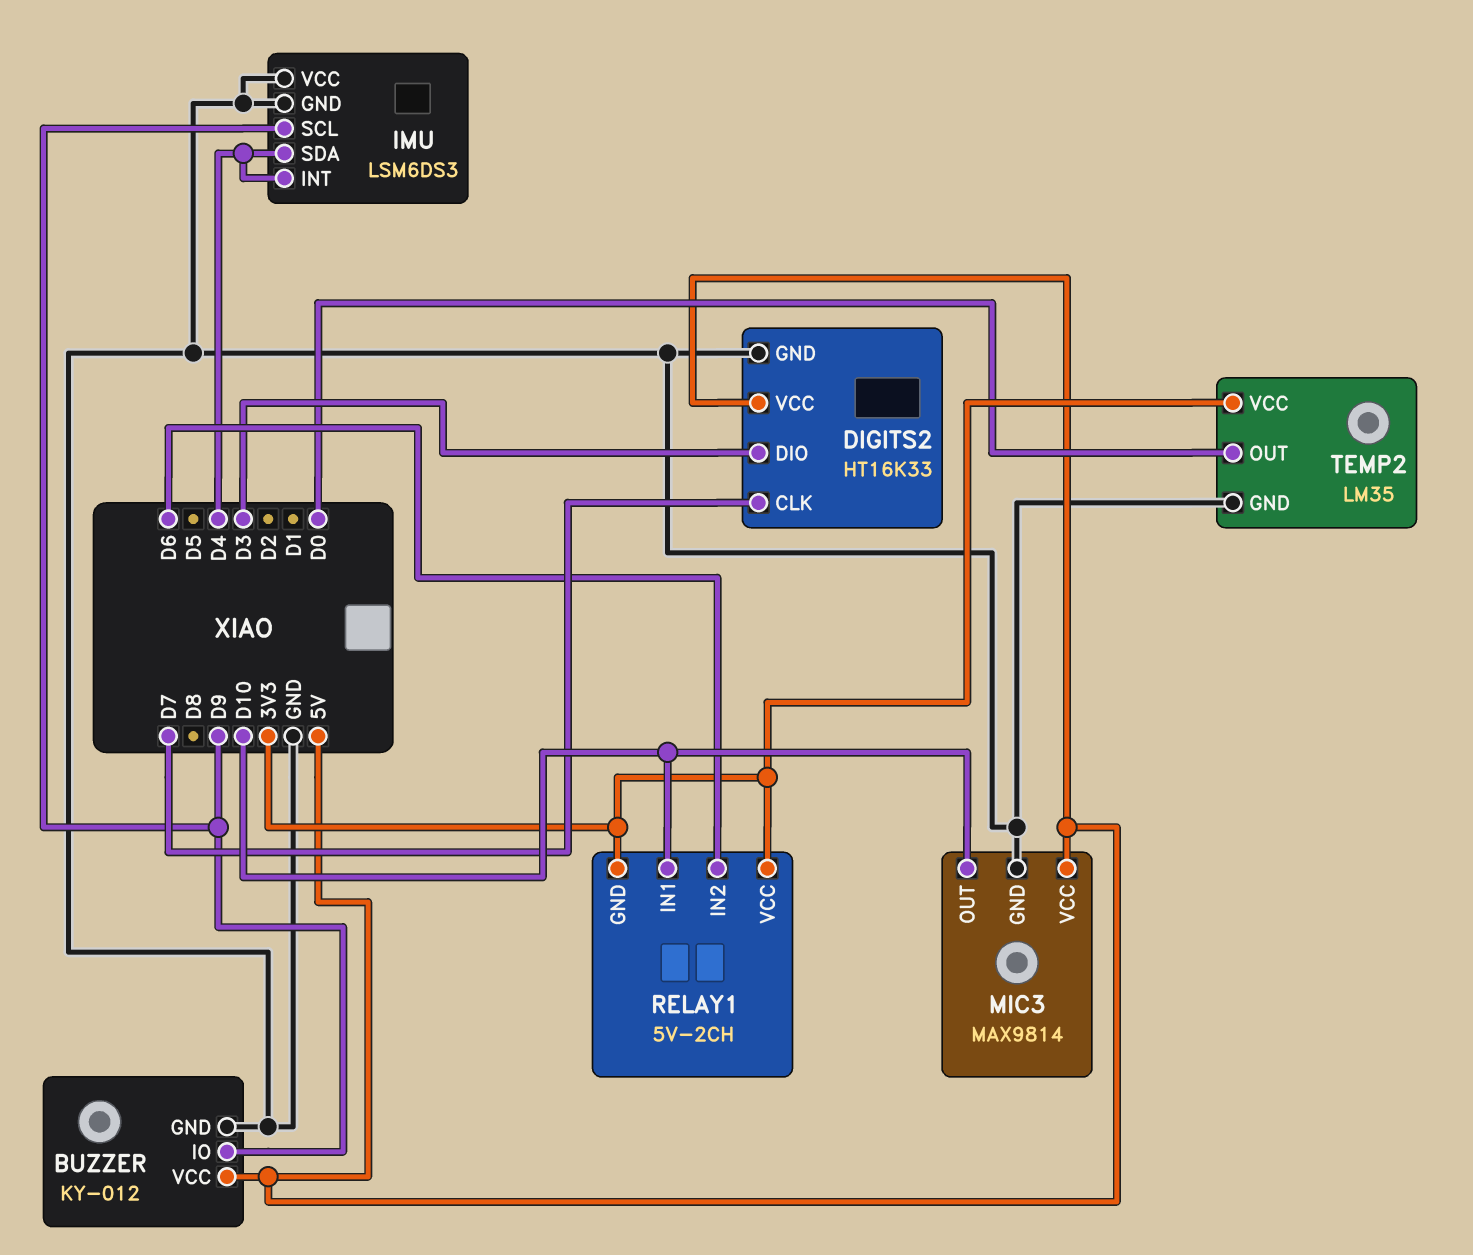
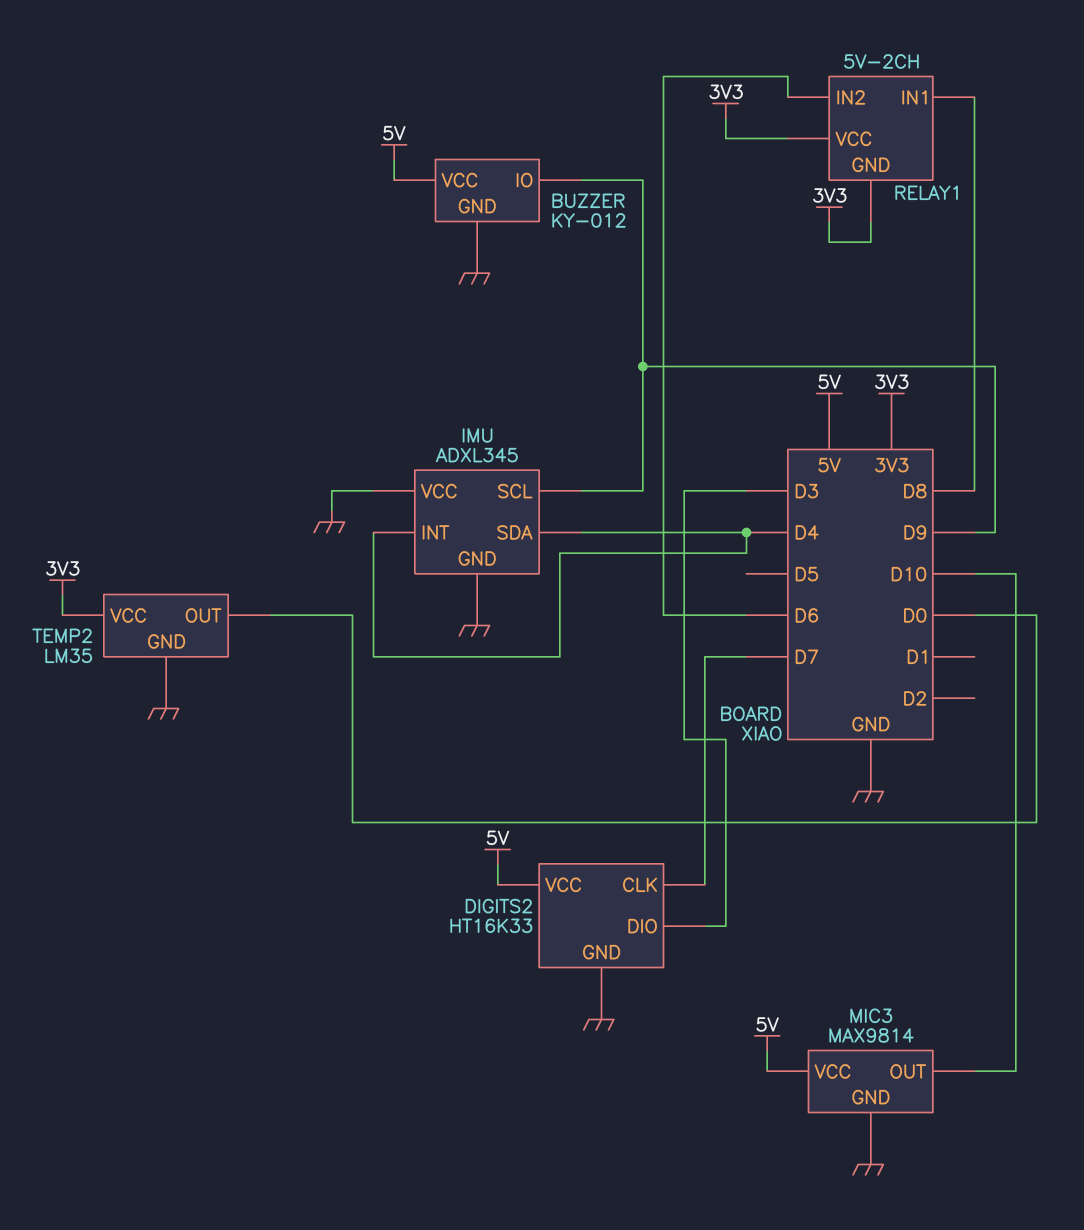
IMU: LSM6DS3 -> ADXL345
RELAY1 pin IN1: D10 -> D8

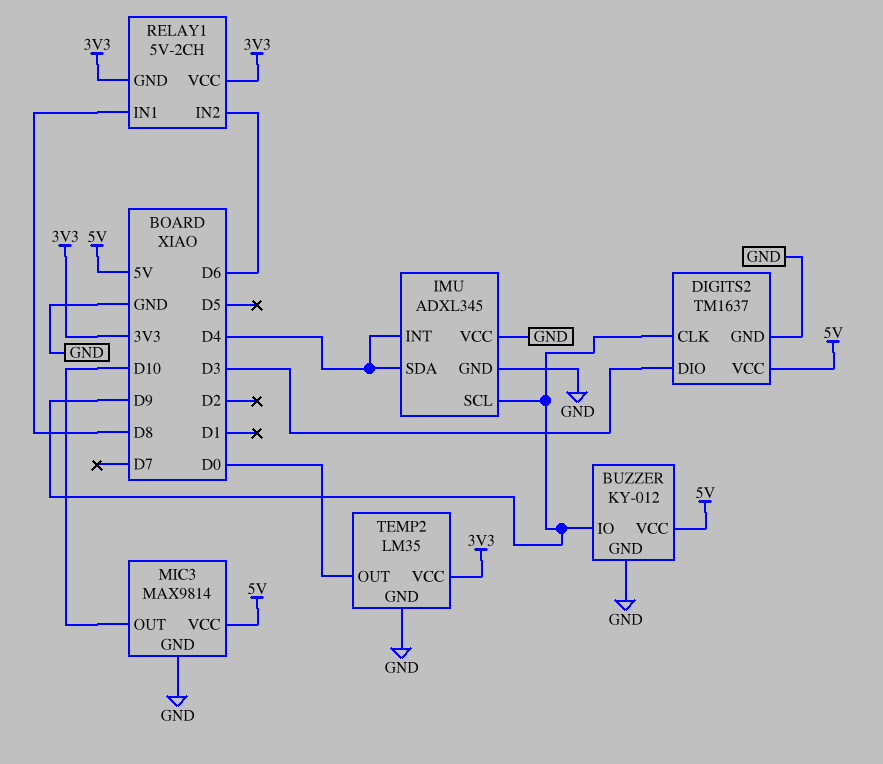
DIGITS2: HT16K33 -> TM1637
DIGITS2 pin CLK: D7 -> D9

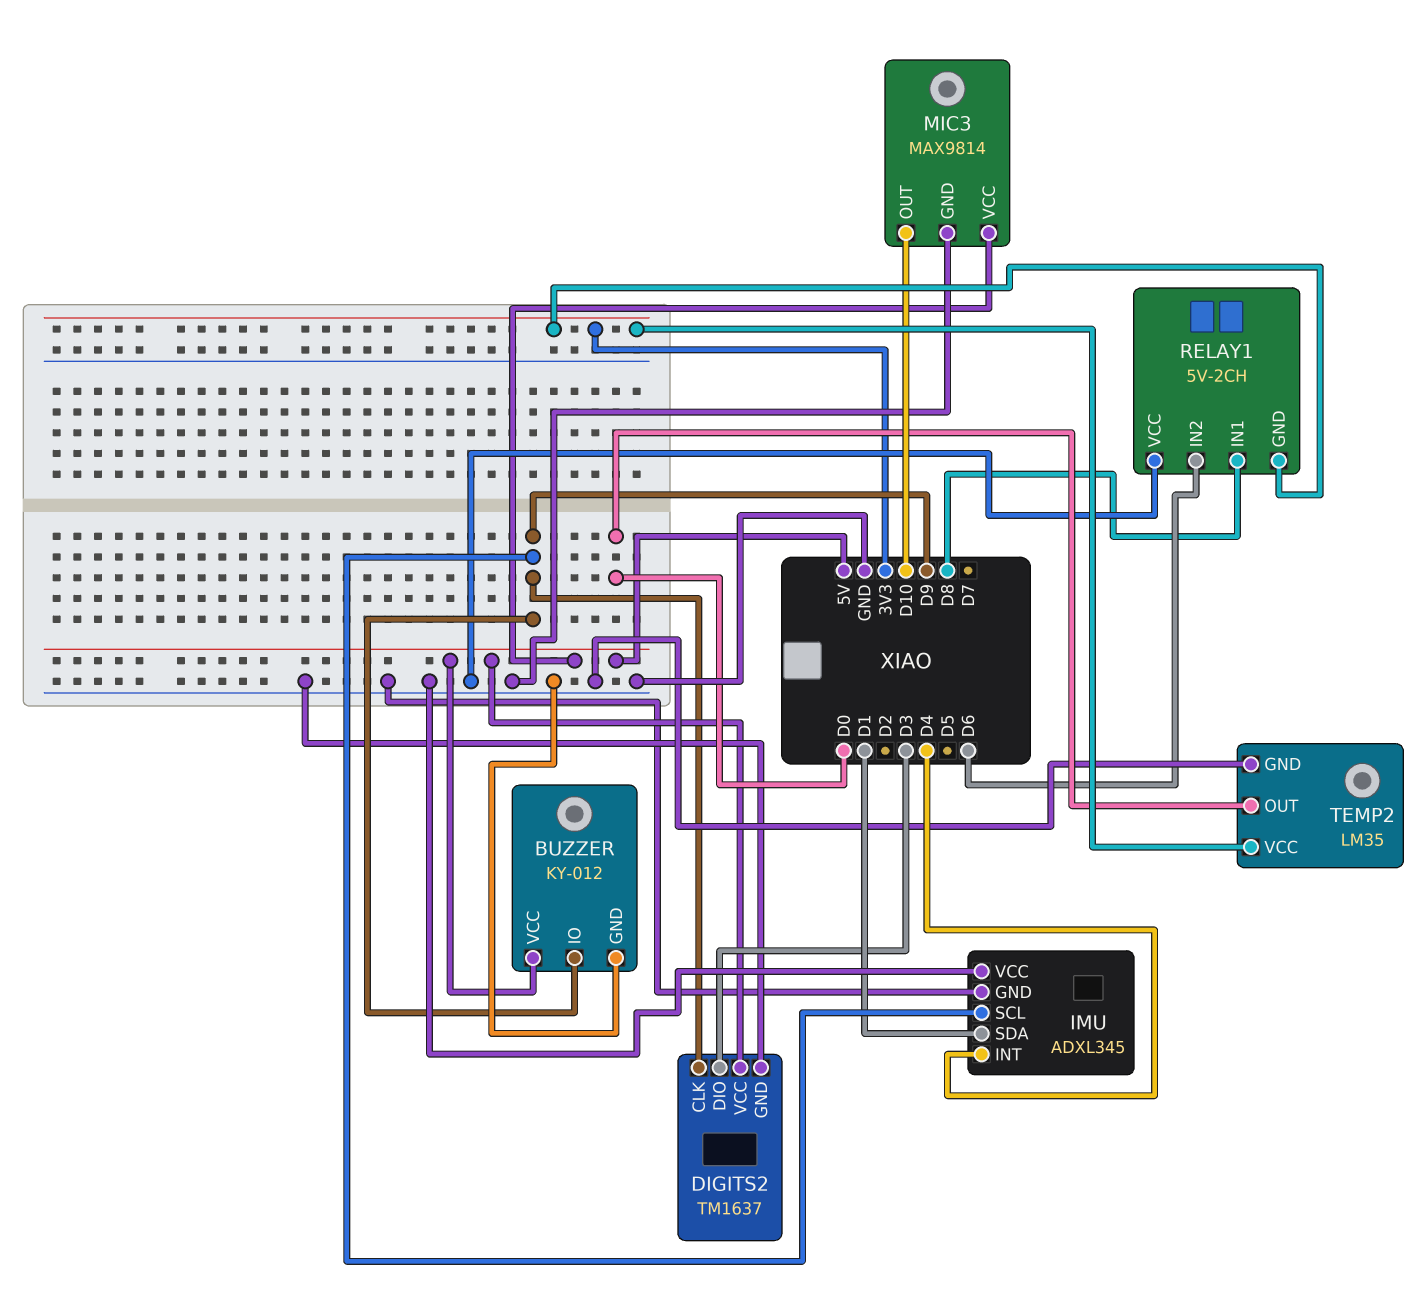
IMU pin SDA: D4 -> D1
RELAY1 pin VCC: 3V3 -> GND

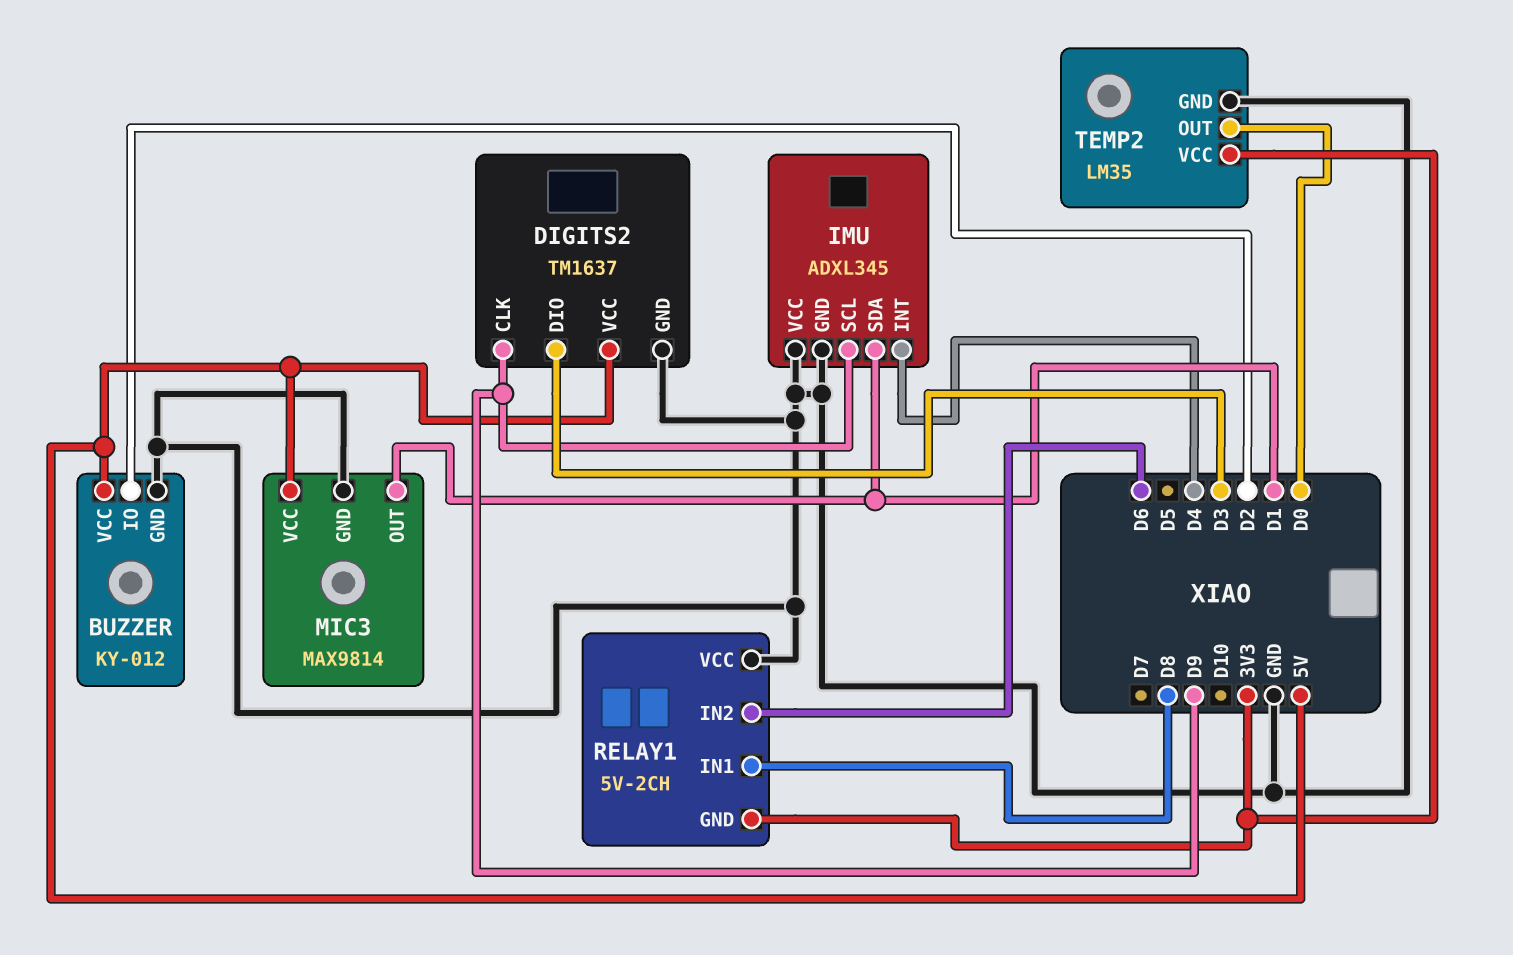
BUZZER pin IO: D9 -> D2
MIC3 pin OUT: D10 -> D1

